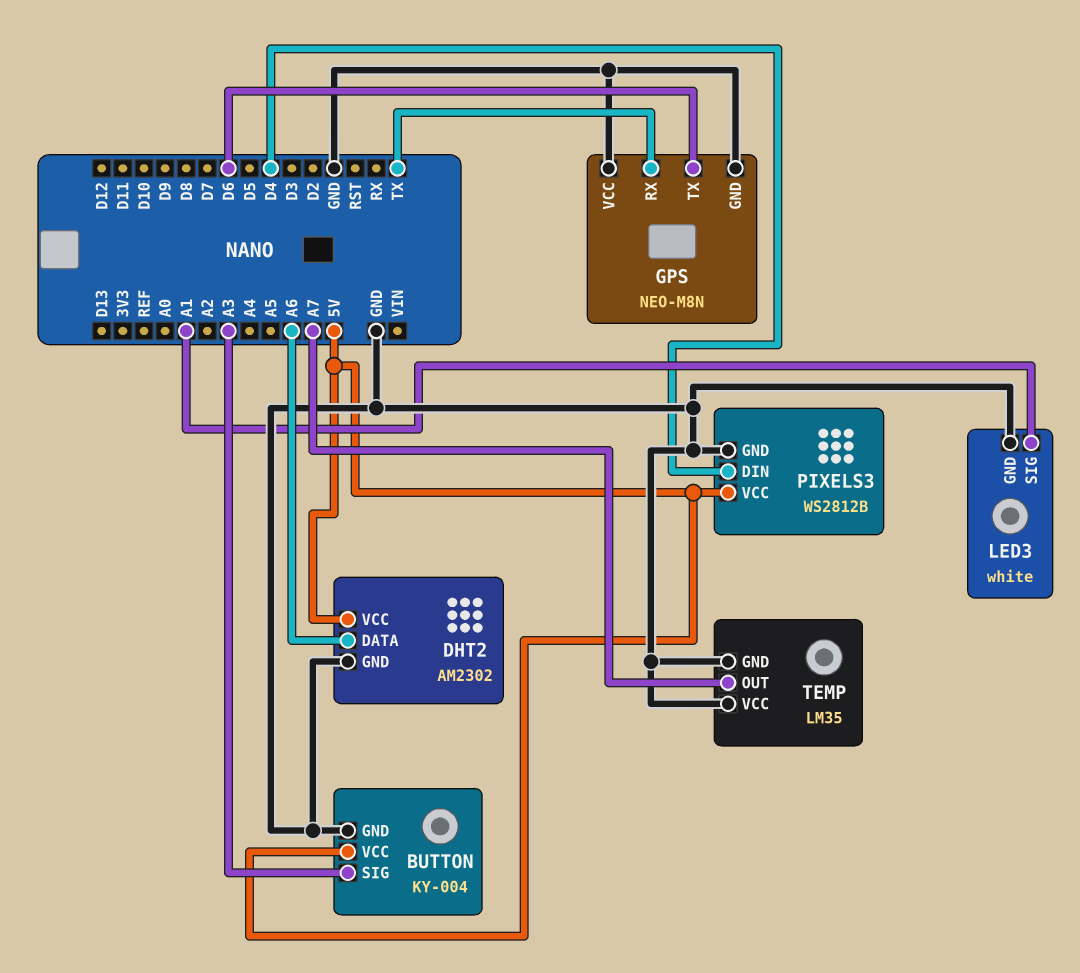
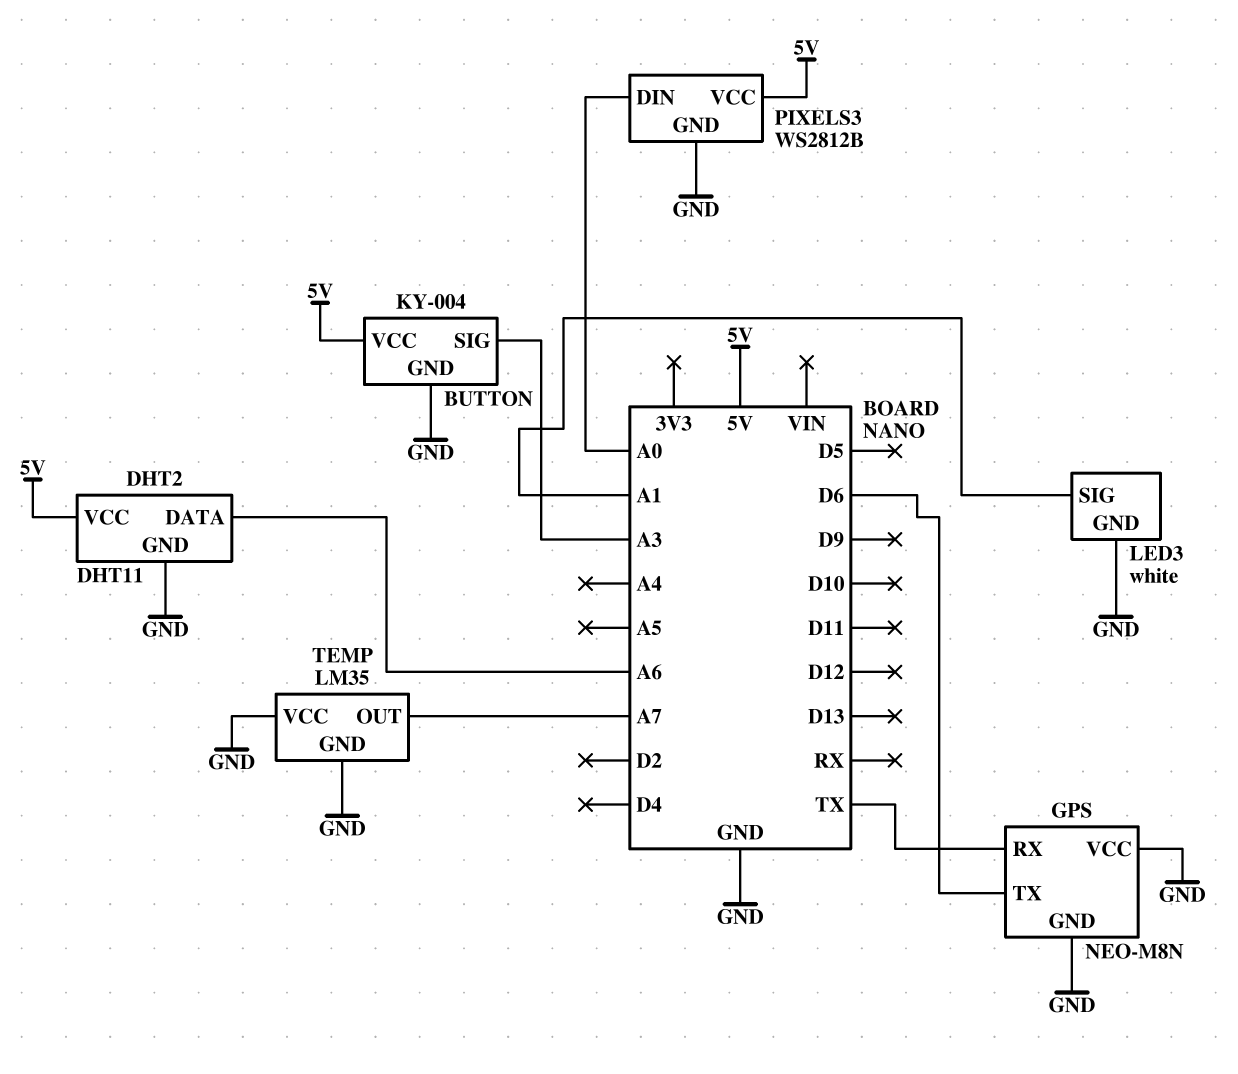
DHT2: AM2302 -> DHT11
PIXELS3 pin DIN: D4 -> A0

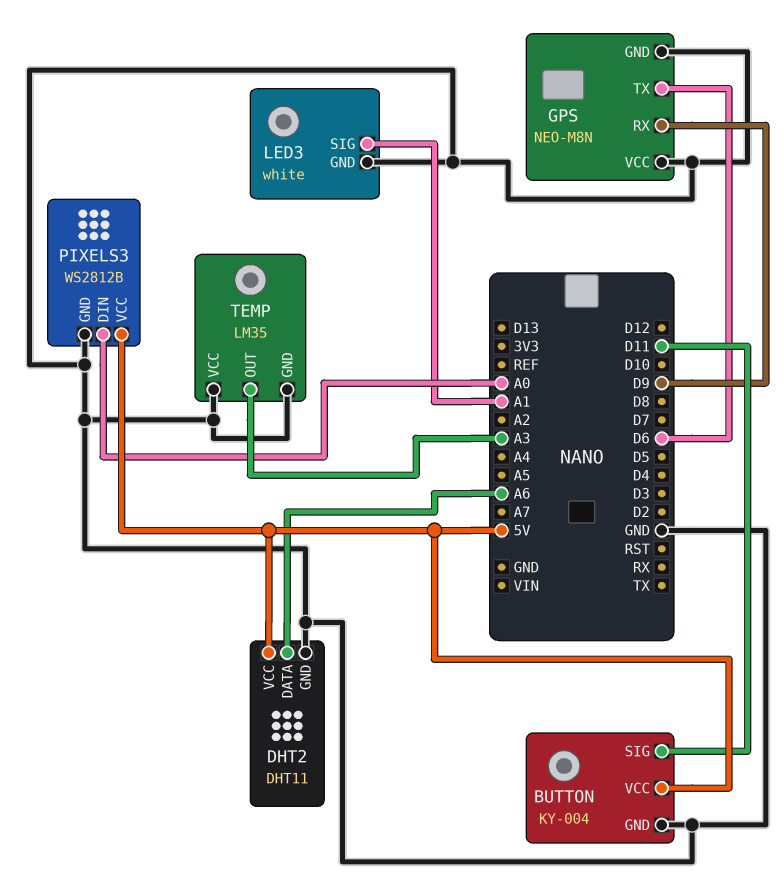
BUTTON pin SIG: A3 -> D11
GPS pin RX: TX -> D9
TEMP pin OUT: A7 -> A3

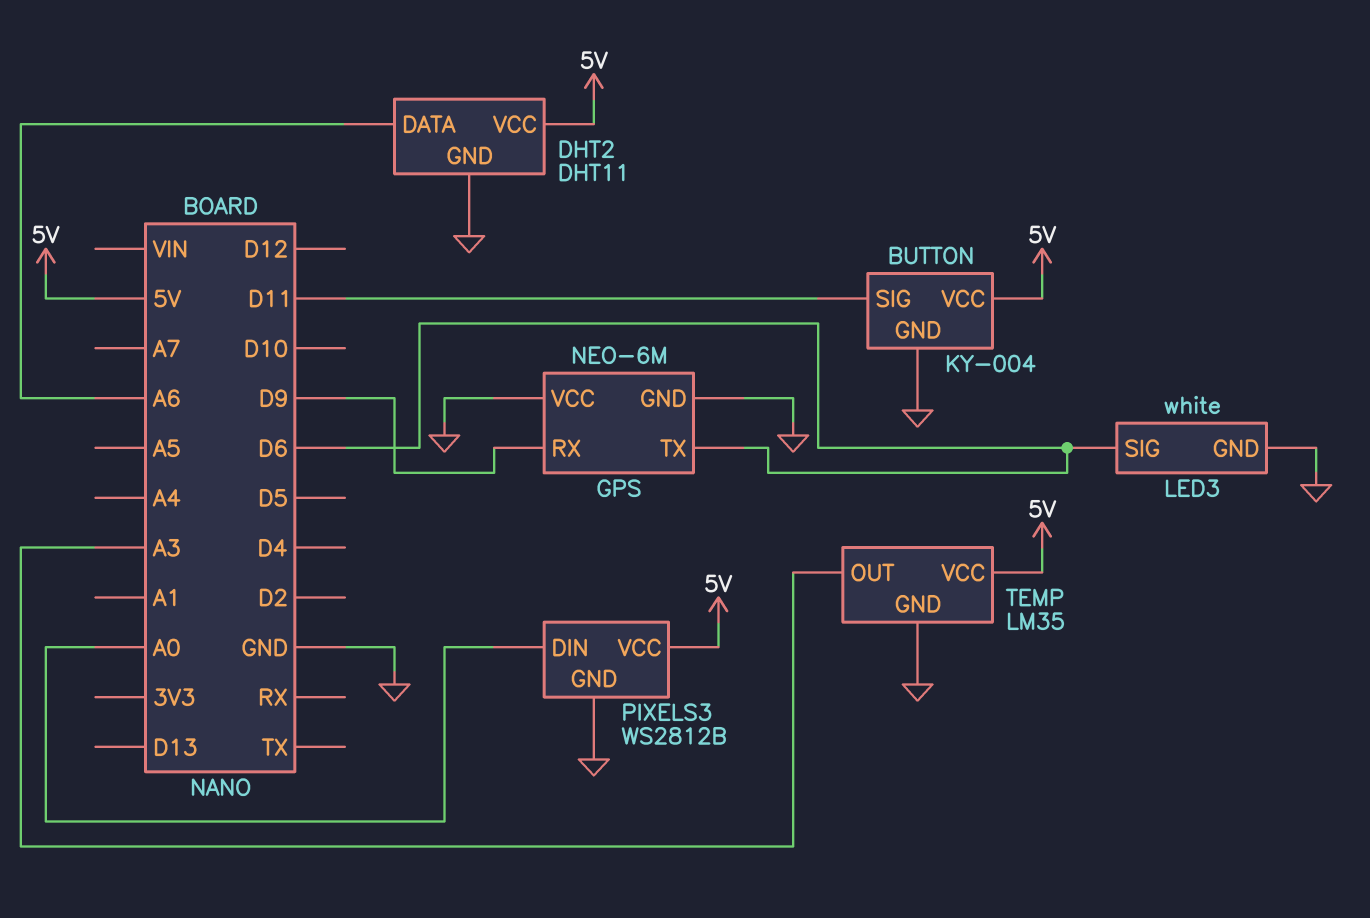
GPS: NEO-M8N -> NEO-6M
LED3 pin SIG: A1 -> D6
TEMP pin VCC: GND -> 5V

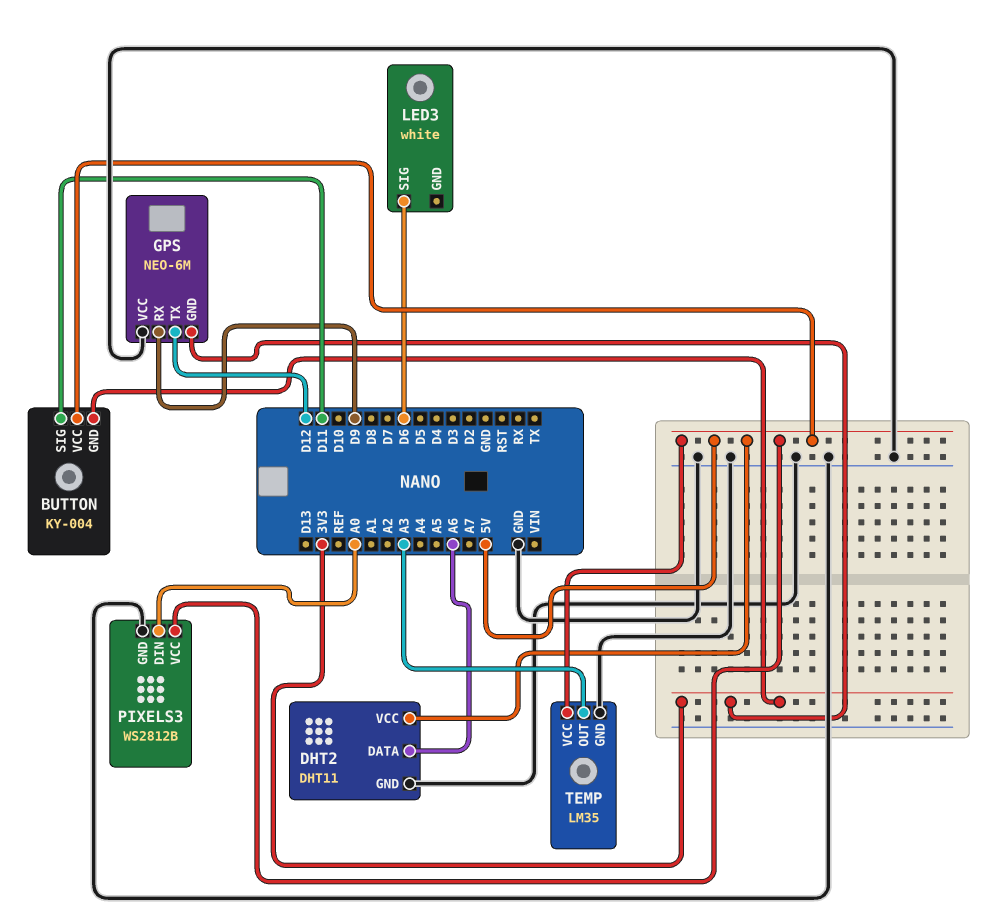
BUTTON pin GND: GND -> 3V3
GPS pin GND: GND -> 3V3
GPS pin TX: D6 -> D12
LED3 pin GND: GND -> none

